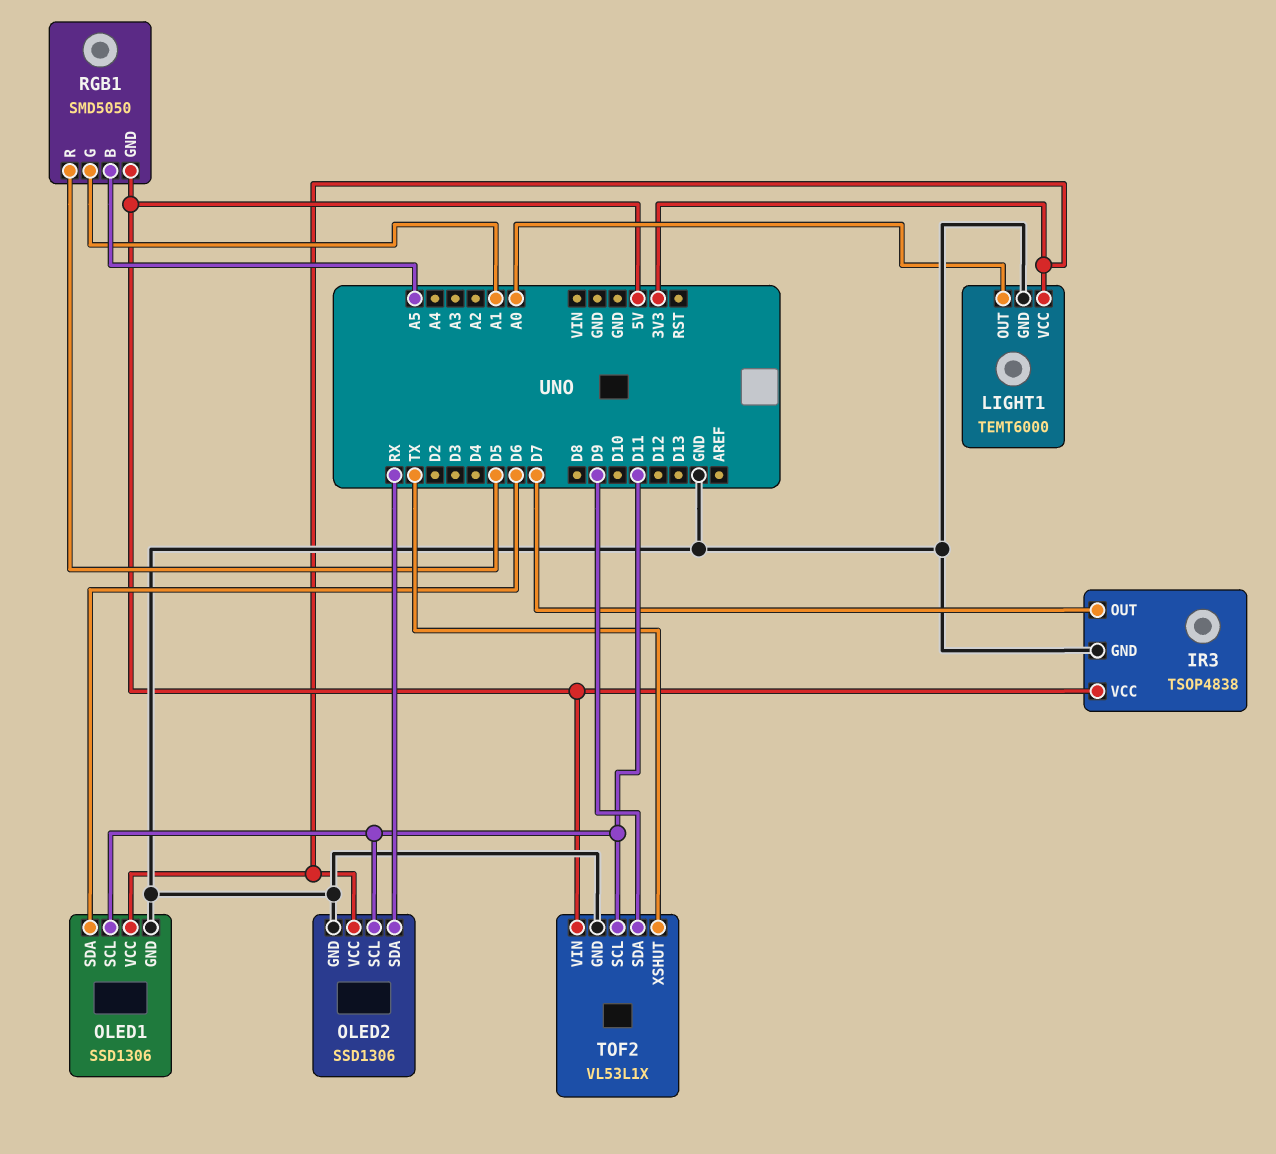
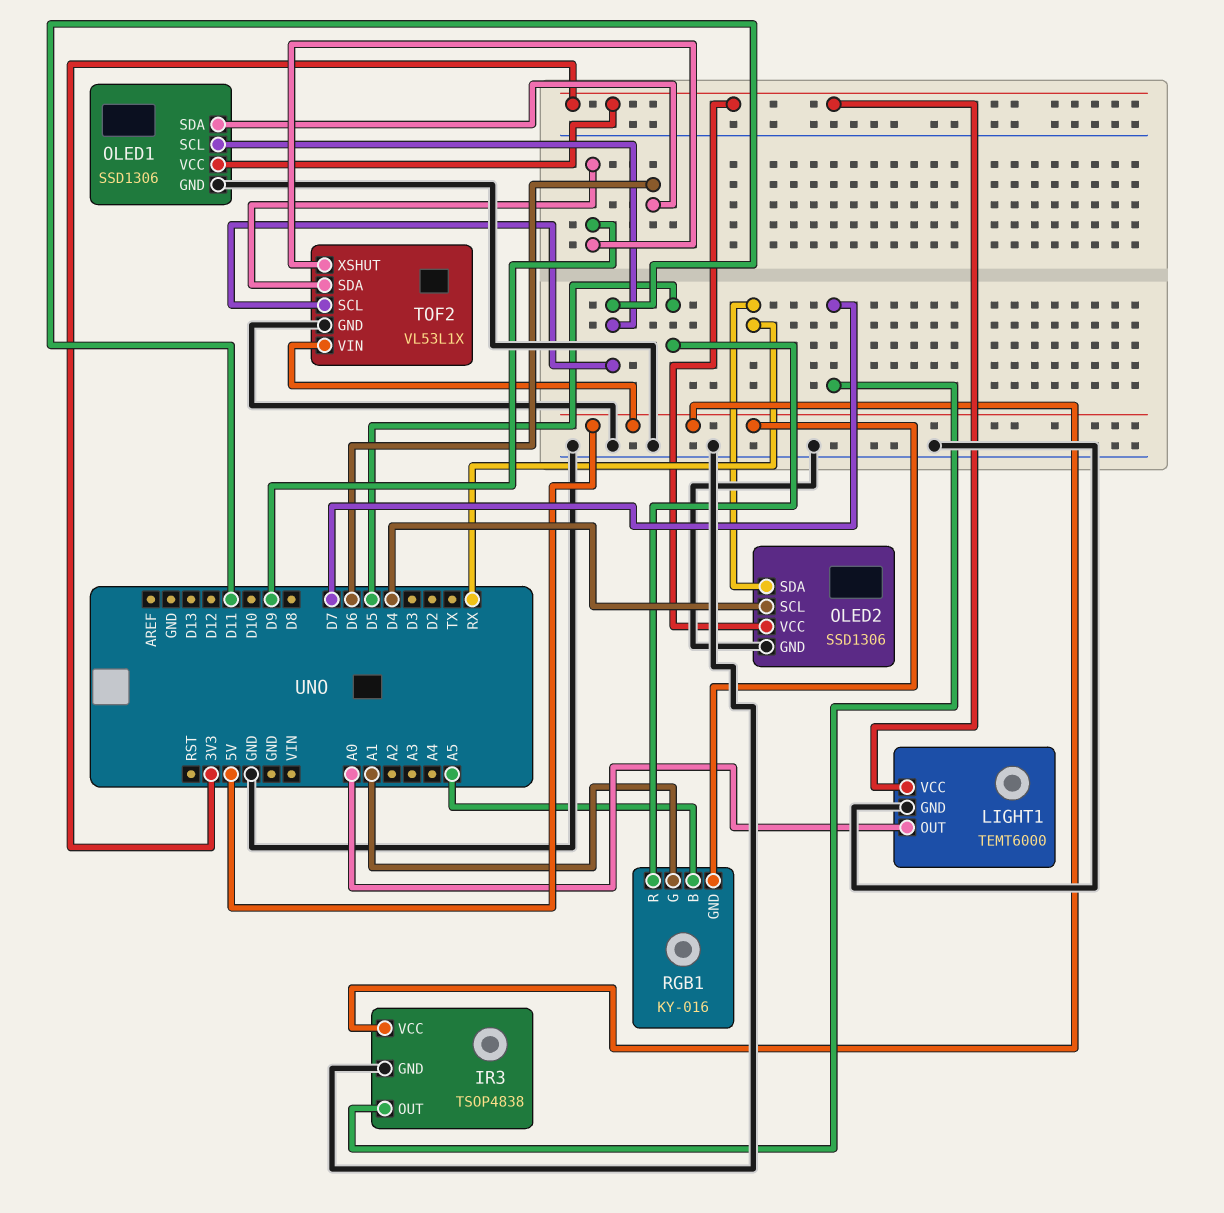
OLED2 pin SCL: D11 -> D4
RGB1: SMD5050 -> KY-016
TOF2 pin XSHUT: TX -> D9

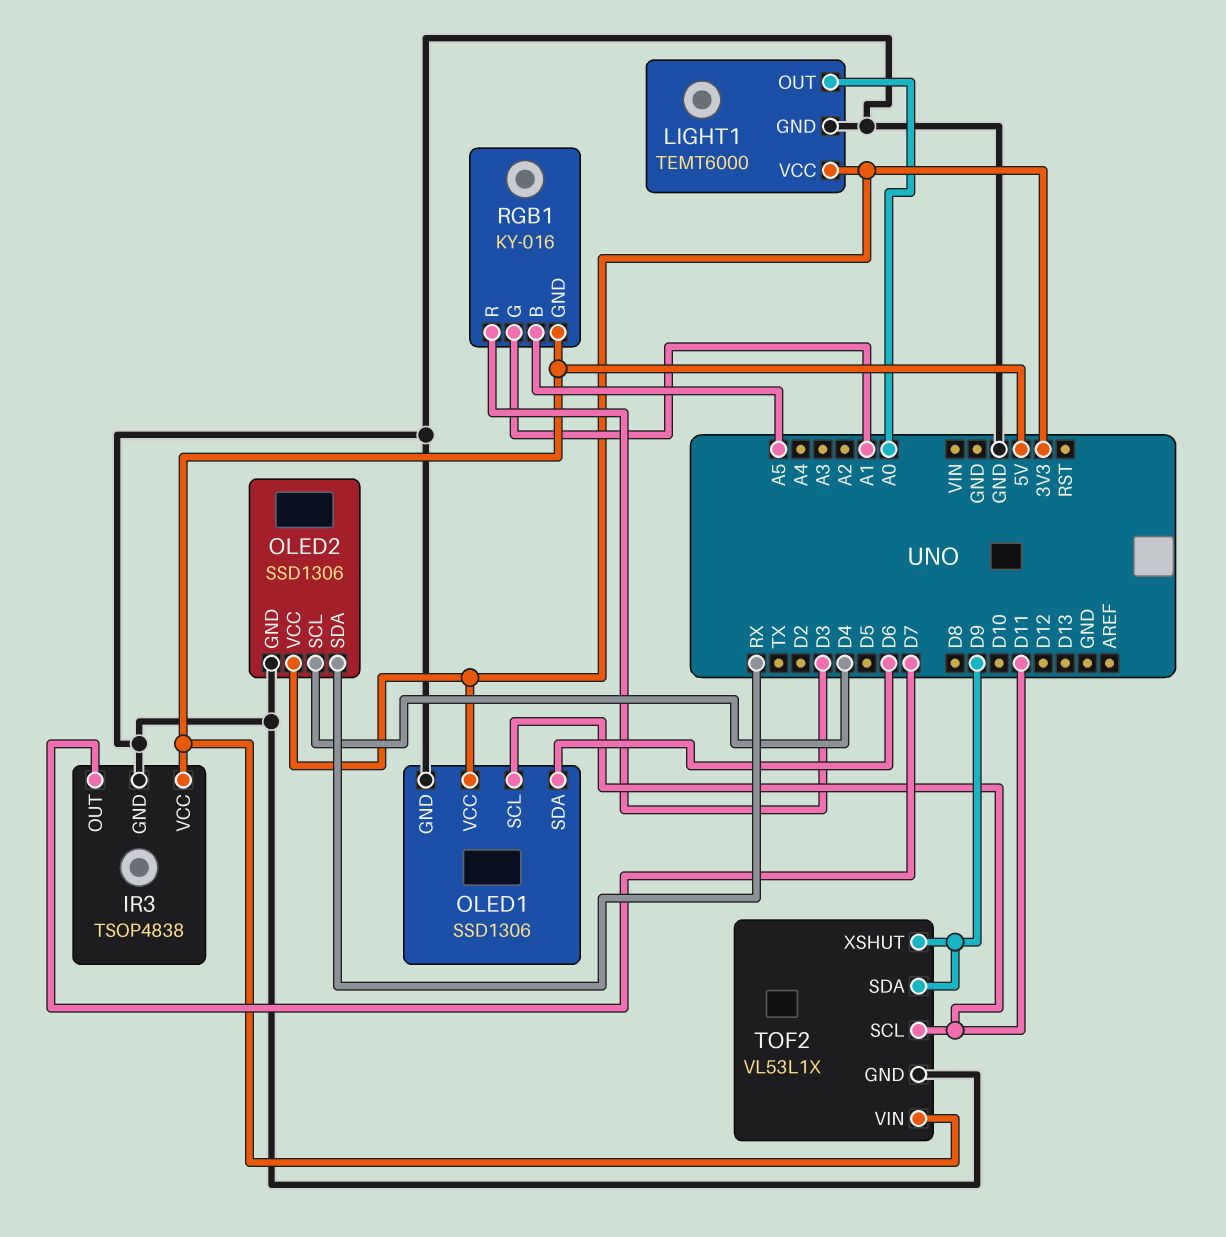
RGB1 pin R: D5 -> D3

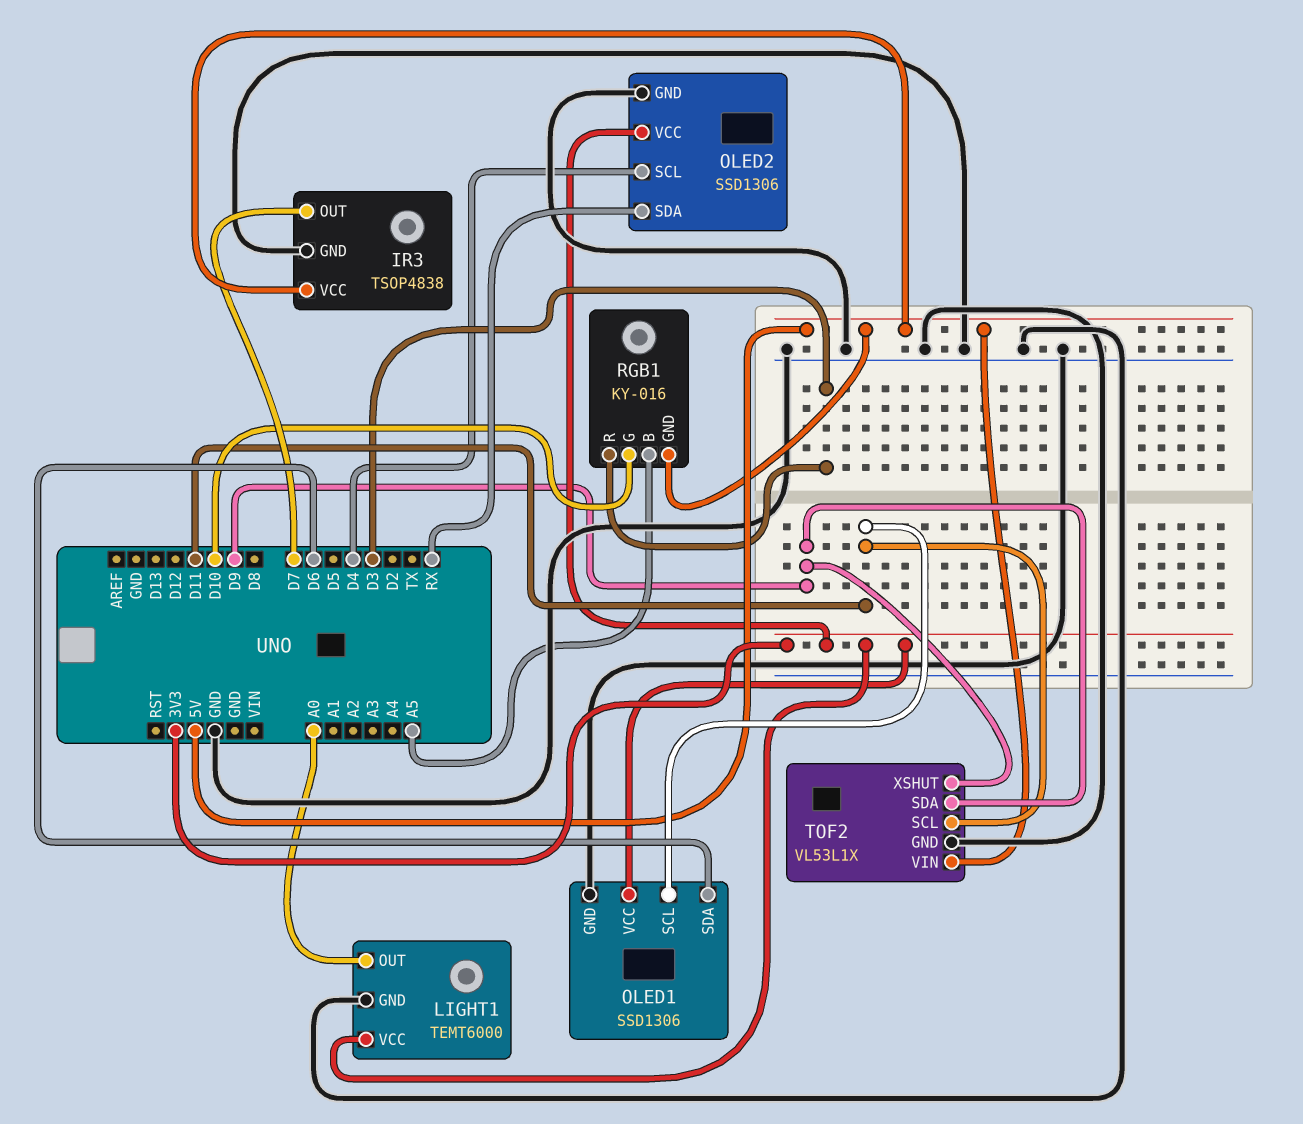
RGB1 pin G: A1 -> D10

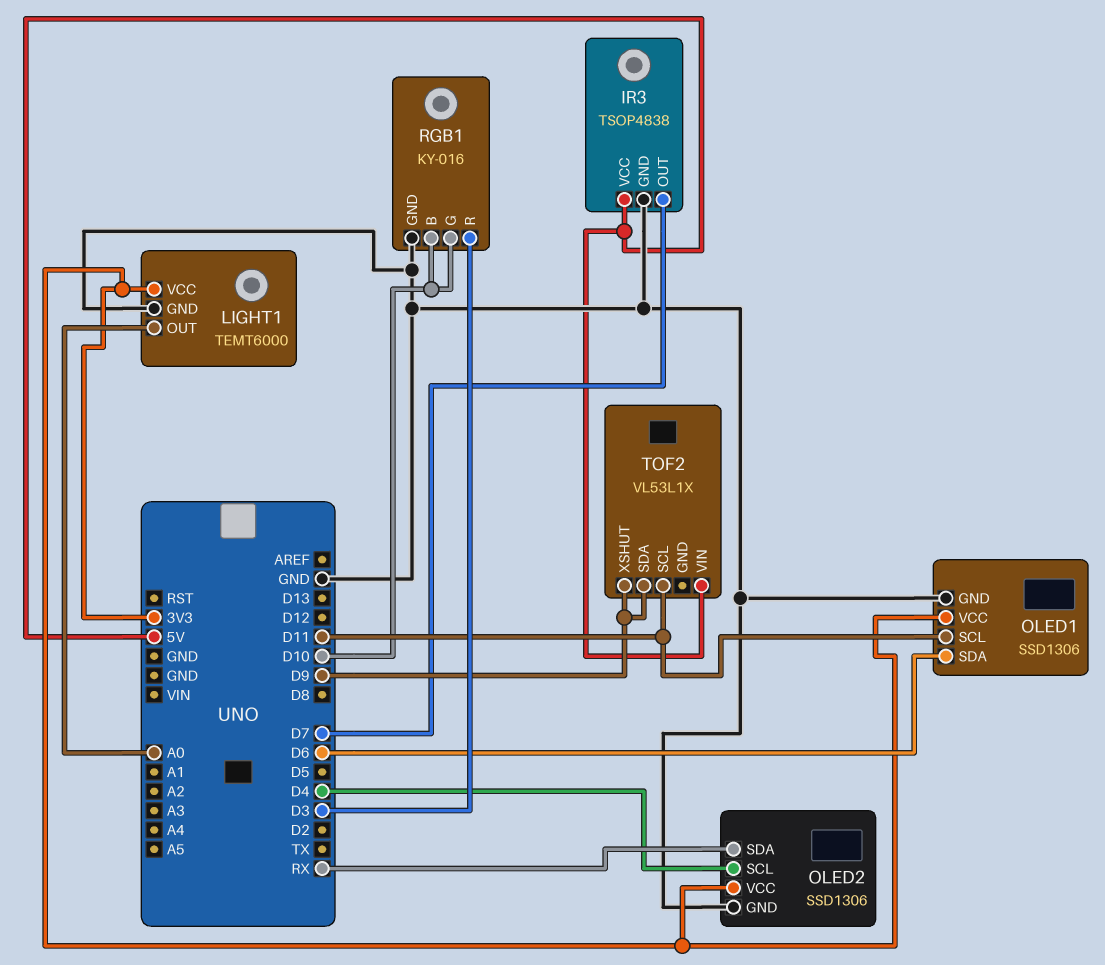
RGB1 pin B: A5 -> D10
RGB1 pin GND: 5V -> GND
TOF2 pin GND: GND -> none

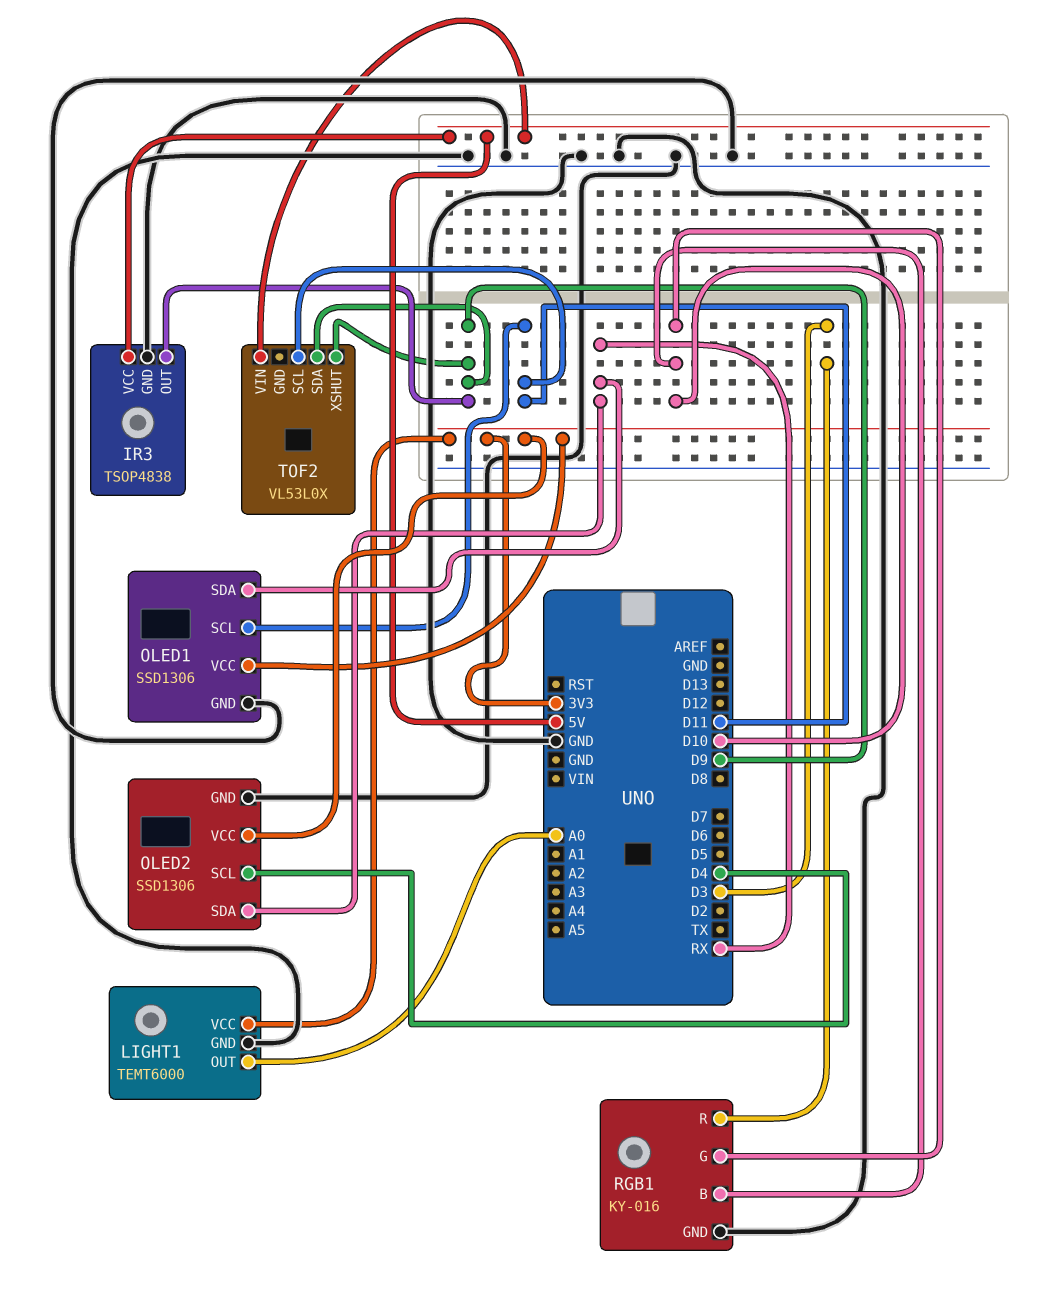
IR3 pin OUT: D7 -> D9
OLED1 pin SDA: D6 -> RX
TOF2: VL53L1X -> VL53L0X

